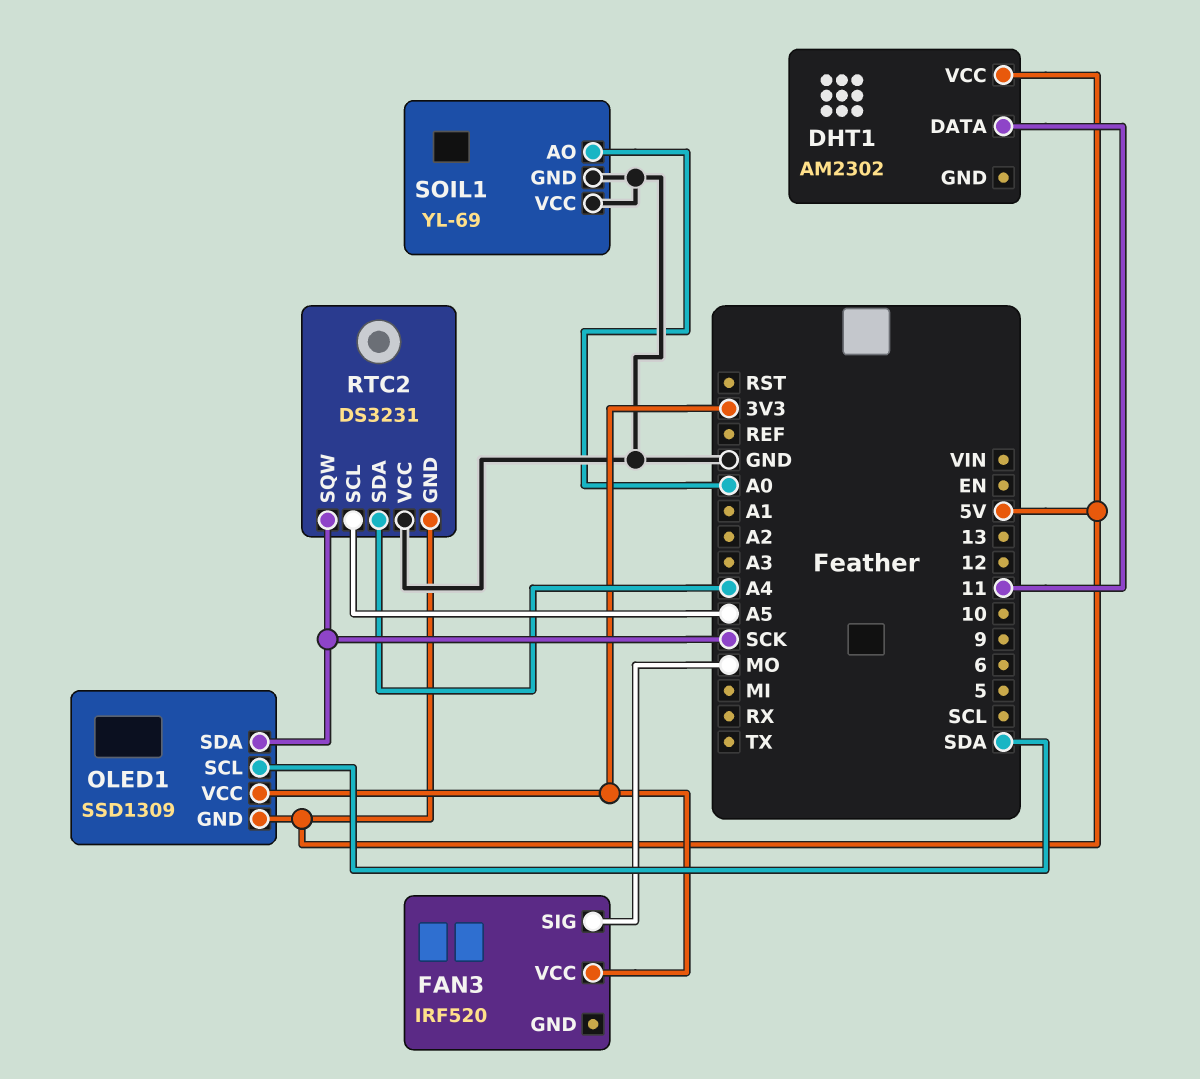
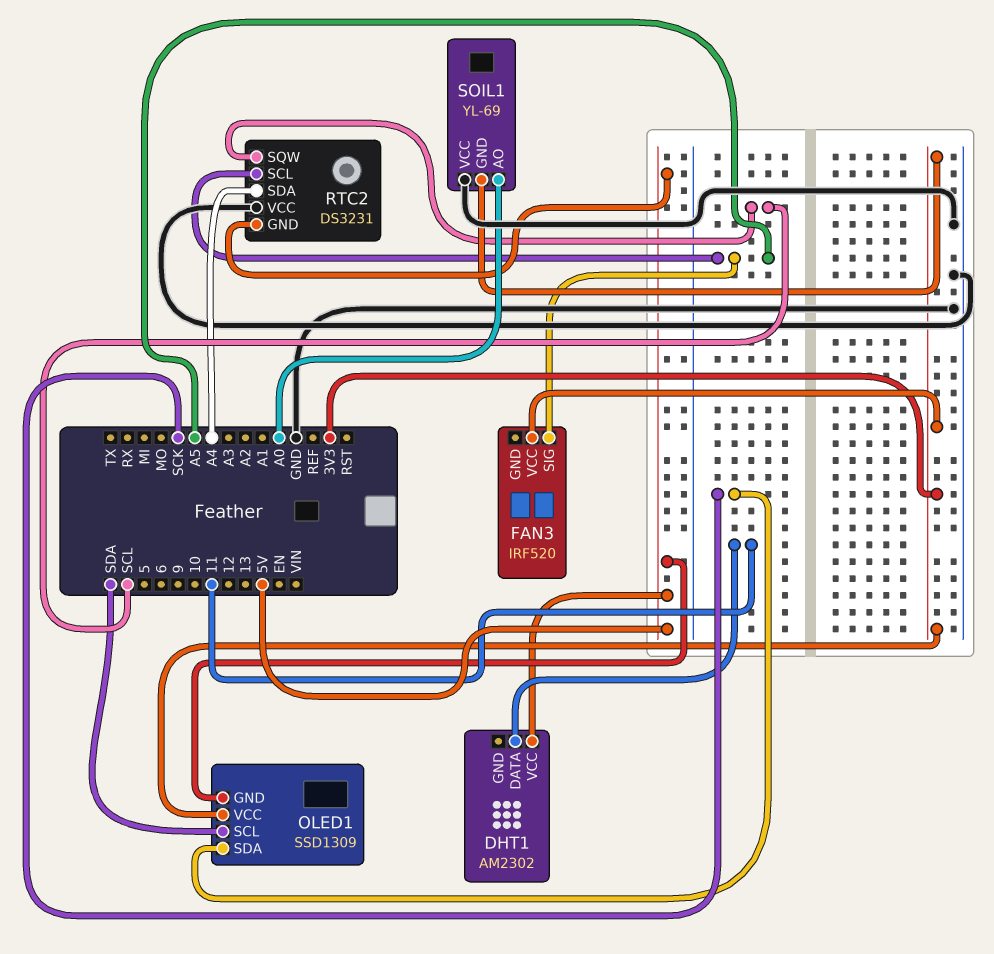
FAN3 pin SIG: MO -> A5
RTC2 pin SQW: SCK -> SCL
SOIL1 pin GND: GND -> 3V3

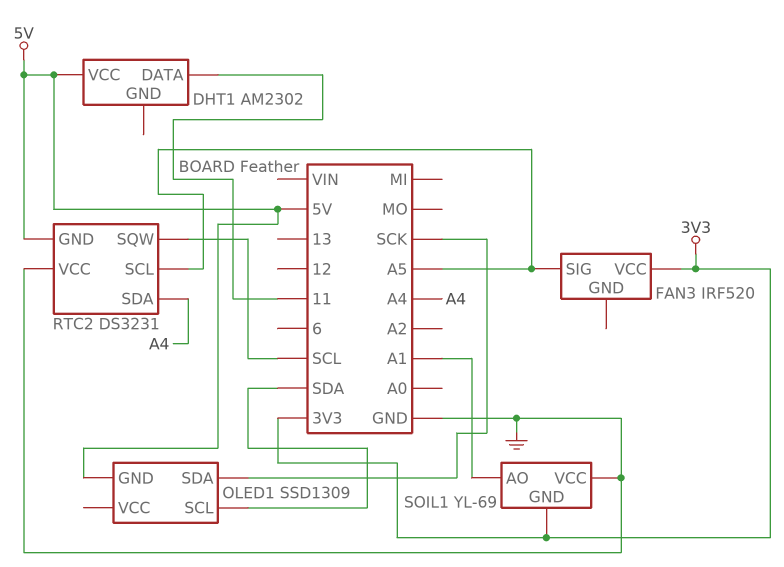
OLED1 pin VCC: 3V3 -> none
SOIL1 pin AO: A0 -> A1

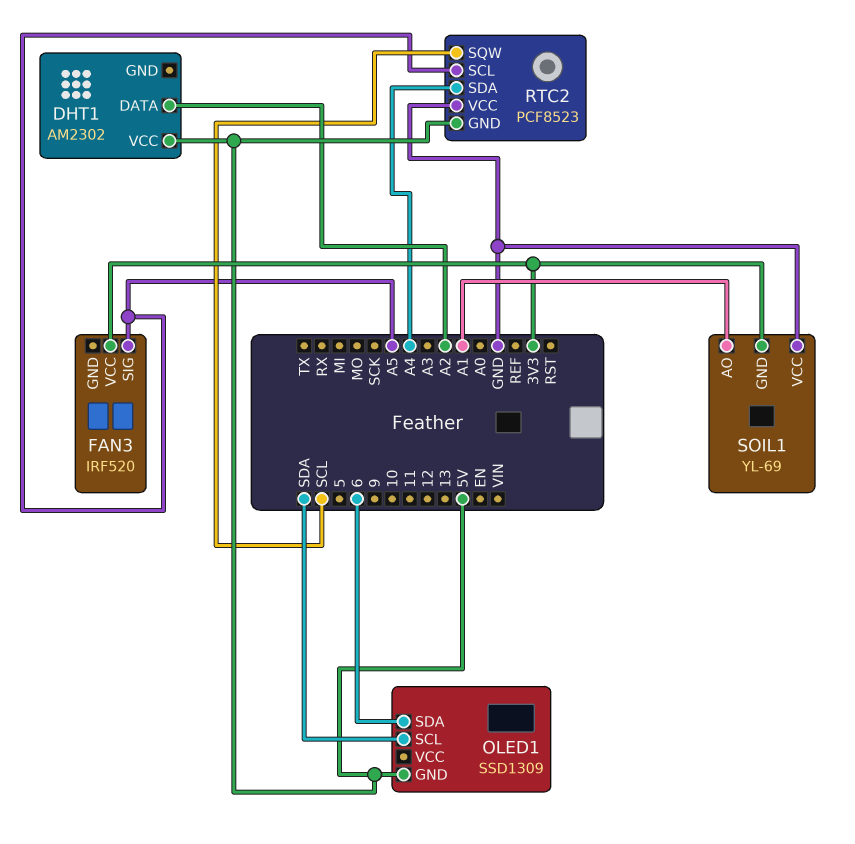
DHT1 pin DATA: 11 -> A2
OLED1 pin SDA: SCK -> 6
RTC2: DS3231 -> PCF8523

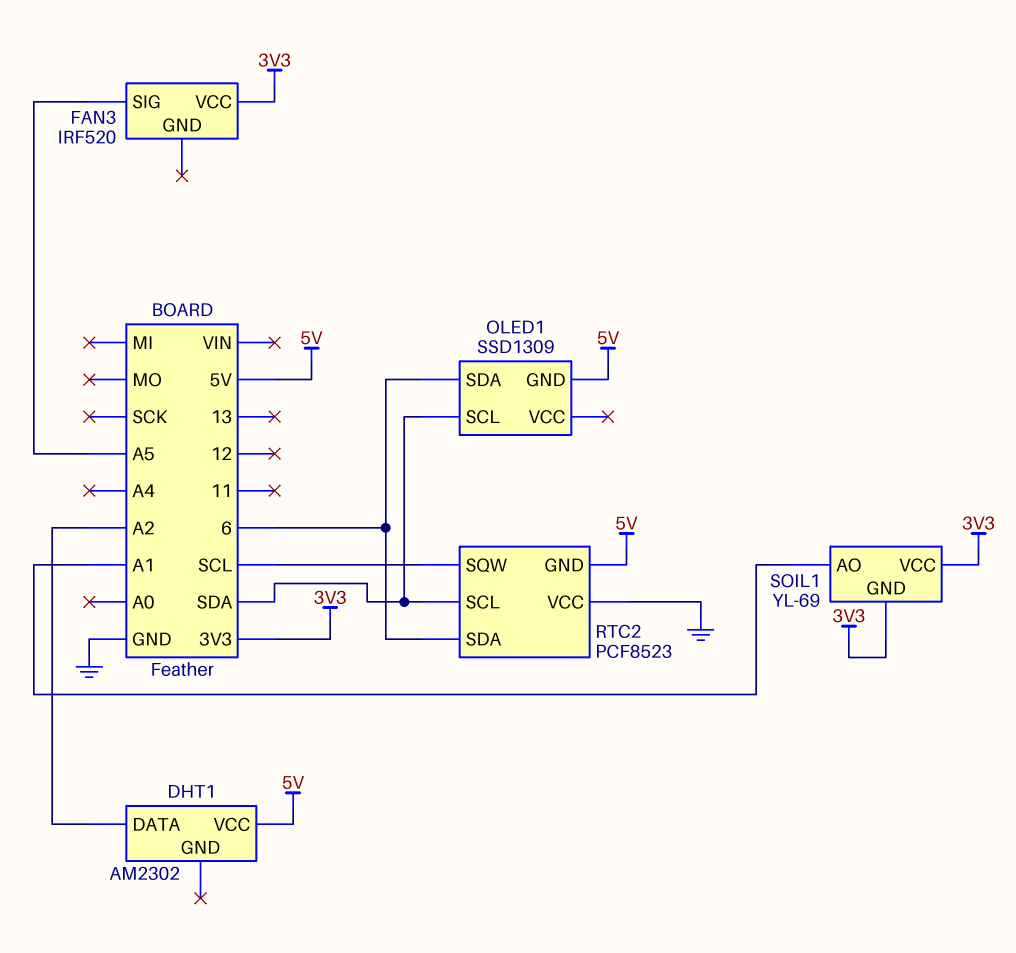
RTC2 pin SCL: A5 -> SDA
RTC2 pin SDA: A4 -> 6
SOIL1 pin VCC: GND -> 3V3

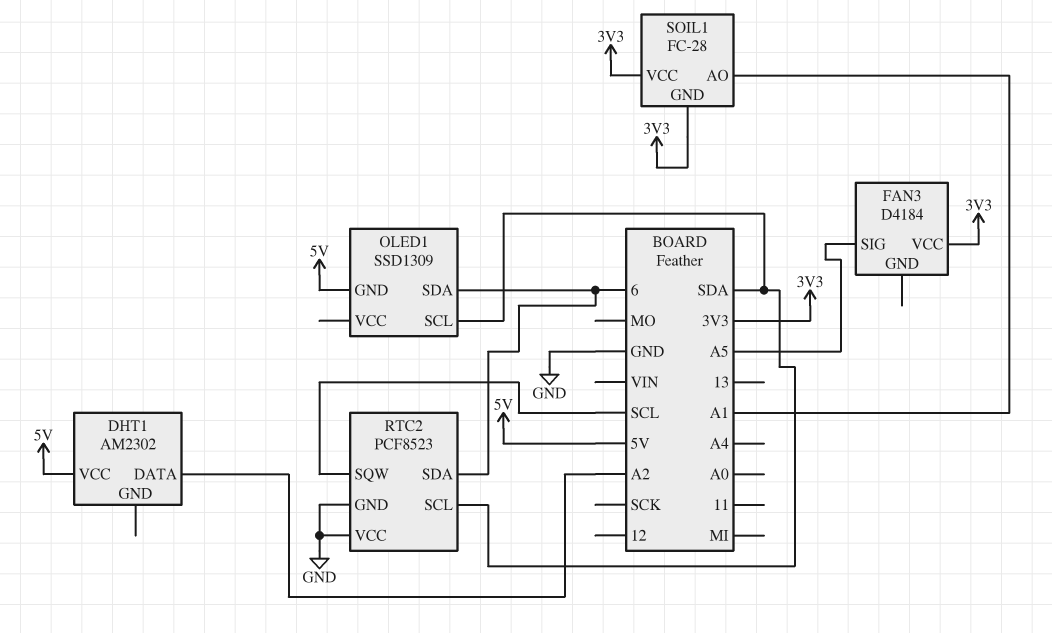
FAN3: IRF520 -> D4184
RTC2 pin GND: 5V -> GND
SOIL1: YL-69 -> FC-28

